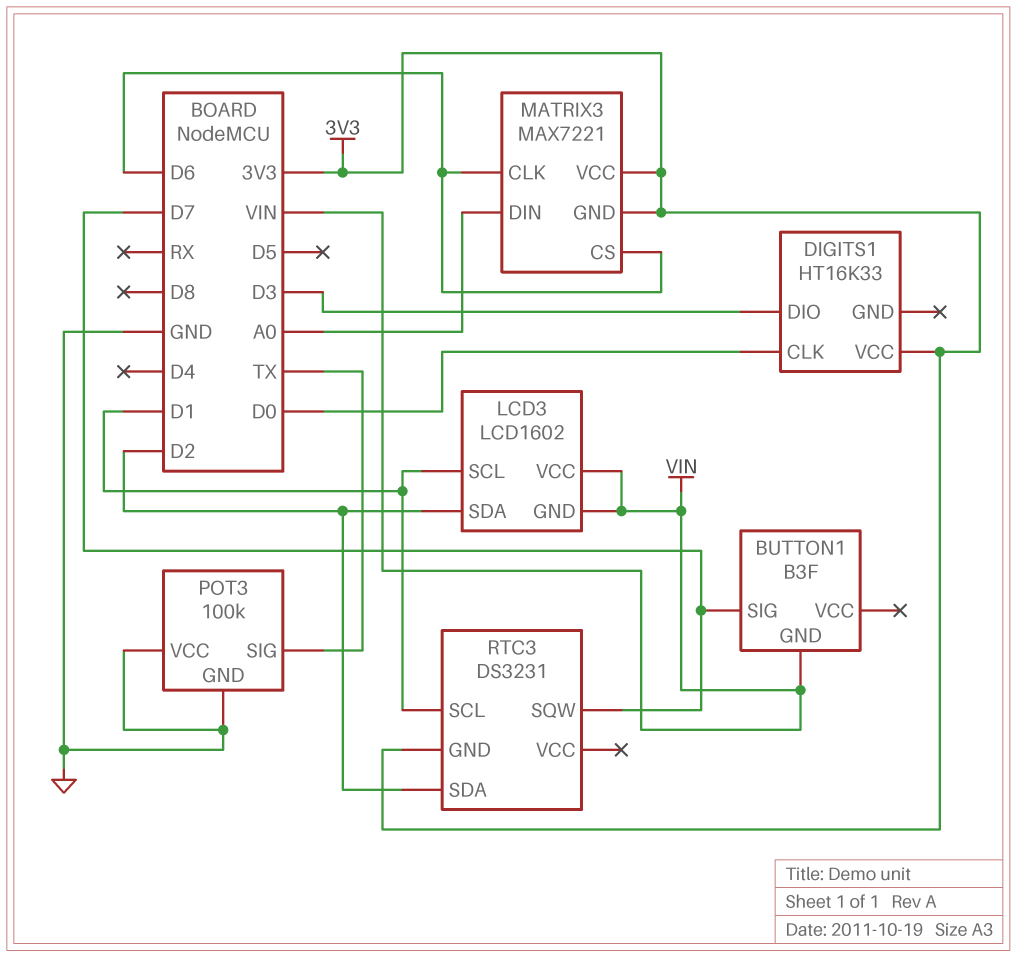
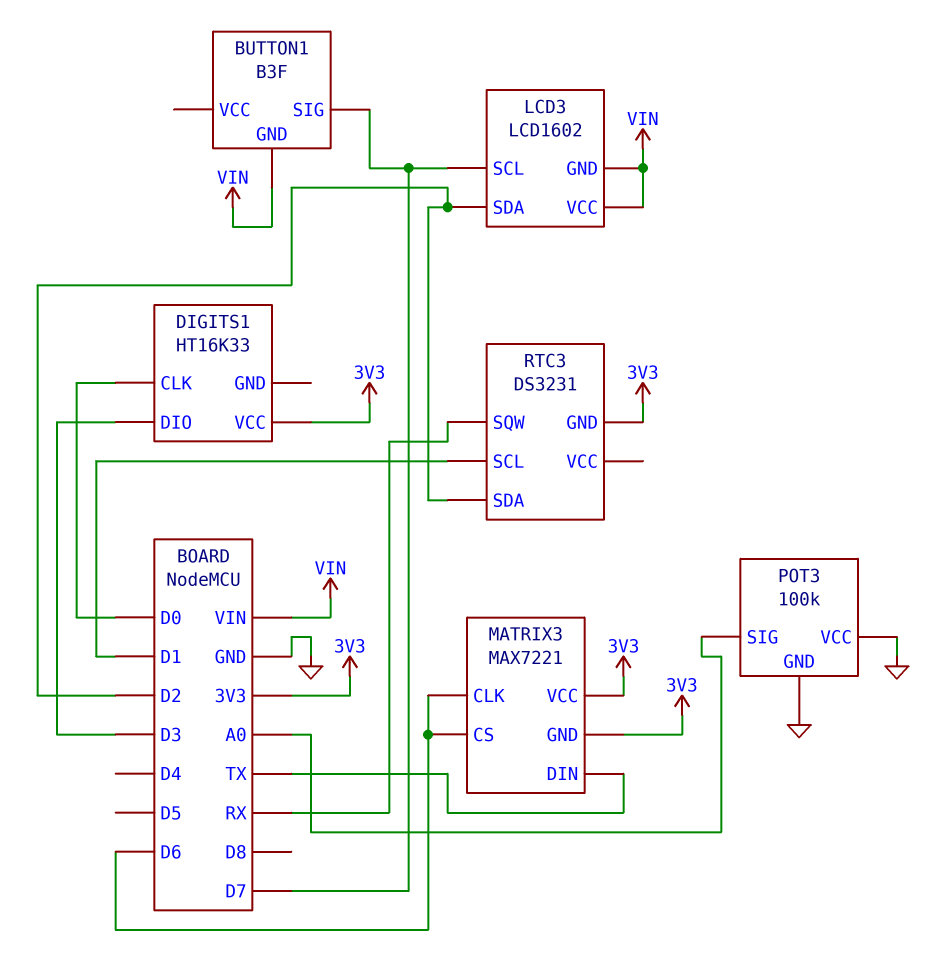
LCD3 pin SCL: D1 -> D7
MATRIX3 pin DIN: A0 -> TX
POT3 pin SIG: TX -> A0
RTC3 pin SQW: D7 -> RX

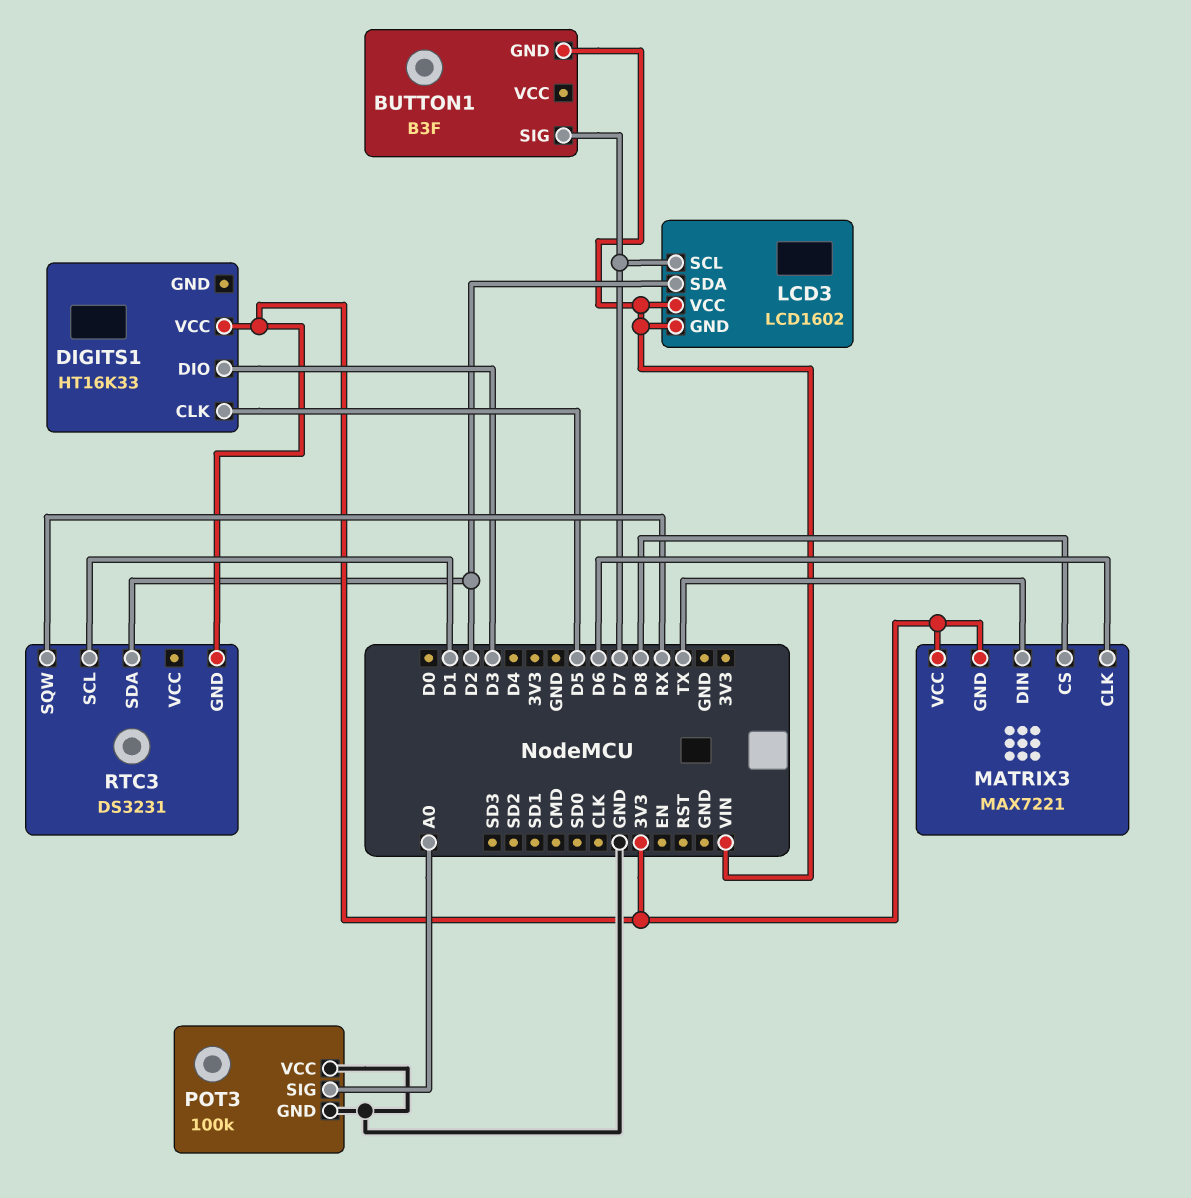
DIGITS1 pin CLK: D0 -> D5
MATRIX3 pin CS: D6 -> D8

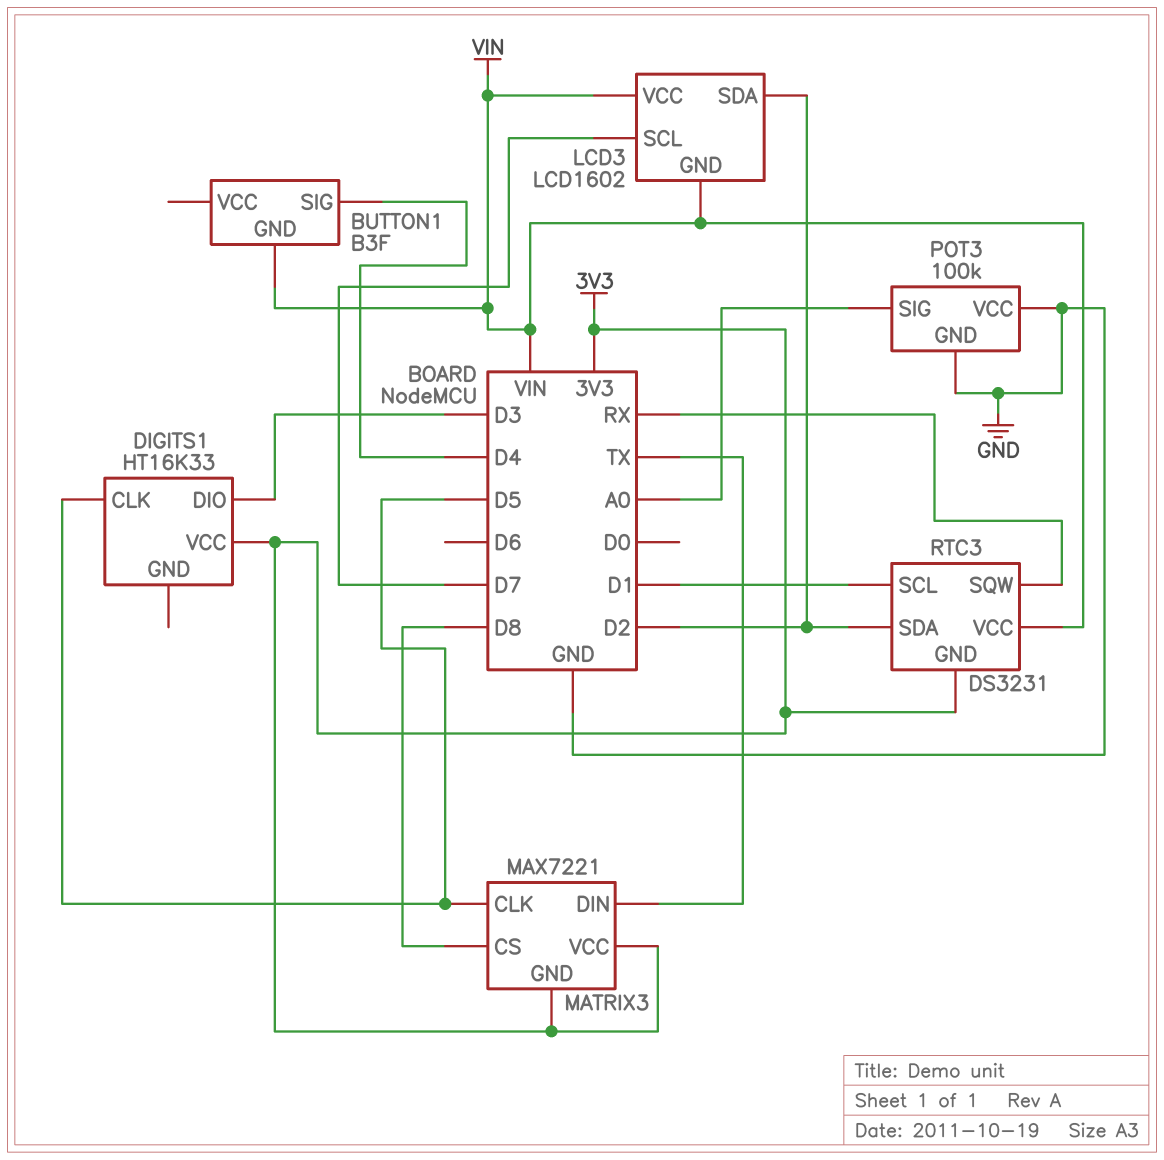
BUTTON1 pin SIG: D7 -> D4
MATRIX3 pin CLK: D6 -> D5
RTC3 pin VCC: none -> VIN

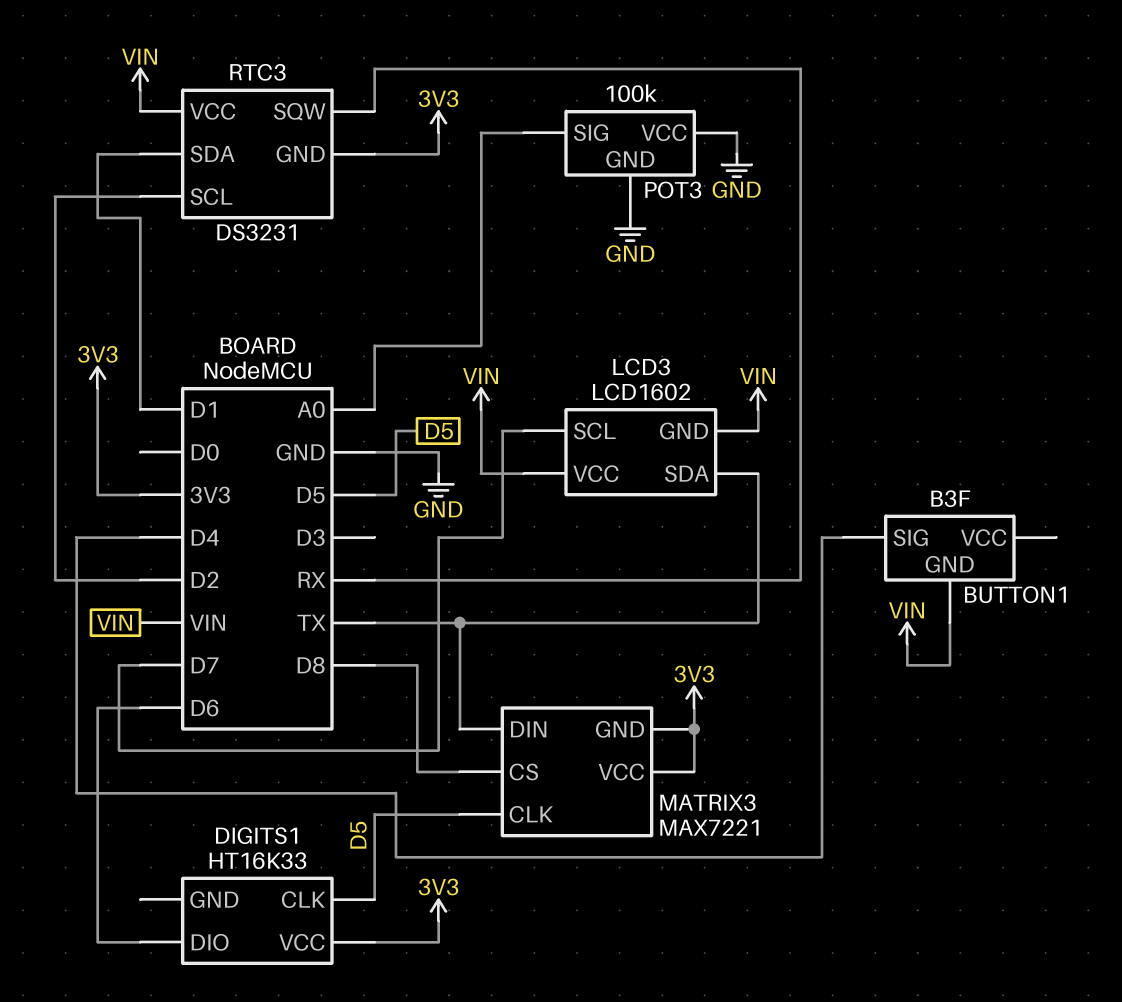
DIGITS1 pin DIO: D3 -> D6
LCD3 pin SDA: D2 -> TX
RTC3 pin SCL: D1 -> D2
RTC3 pin SDA: D2 -> D1

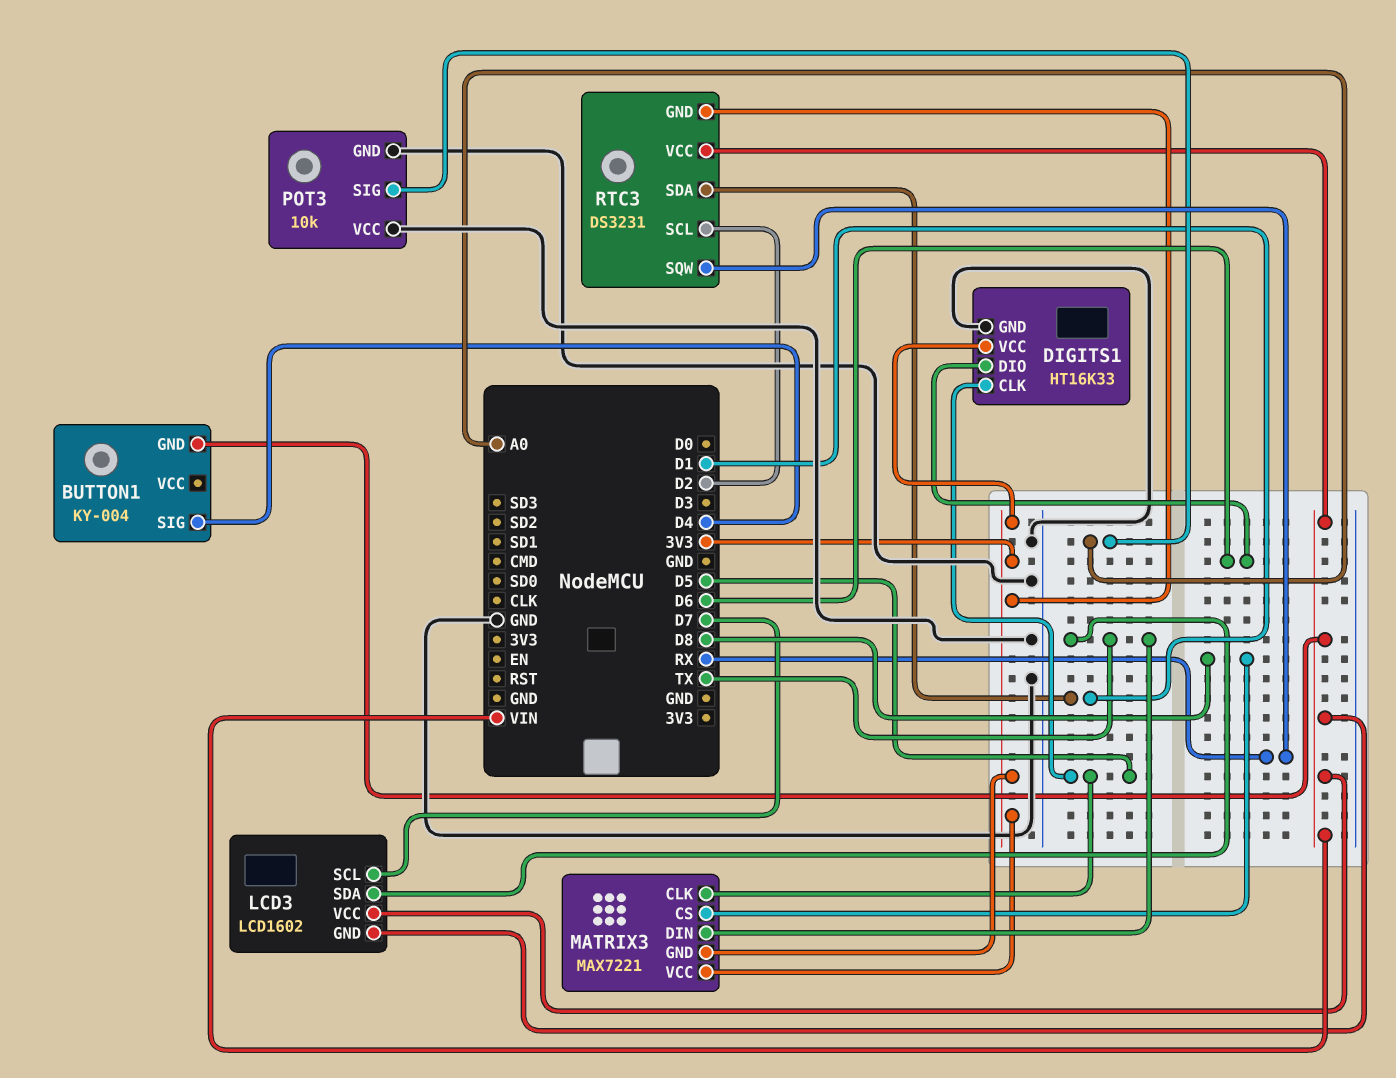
BUTTON1: B3F -> KY-004
DIGITS1 pin GND: none -> GND
POT3: 100k -> 10k

